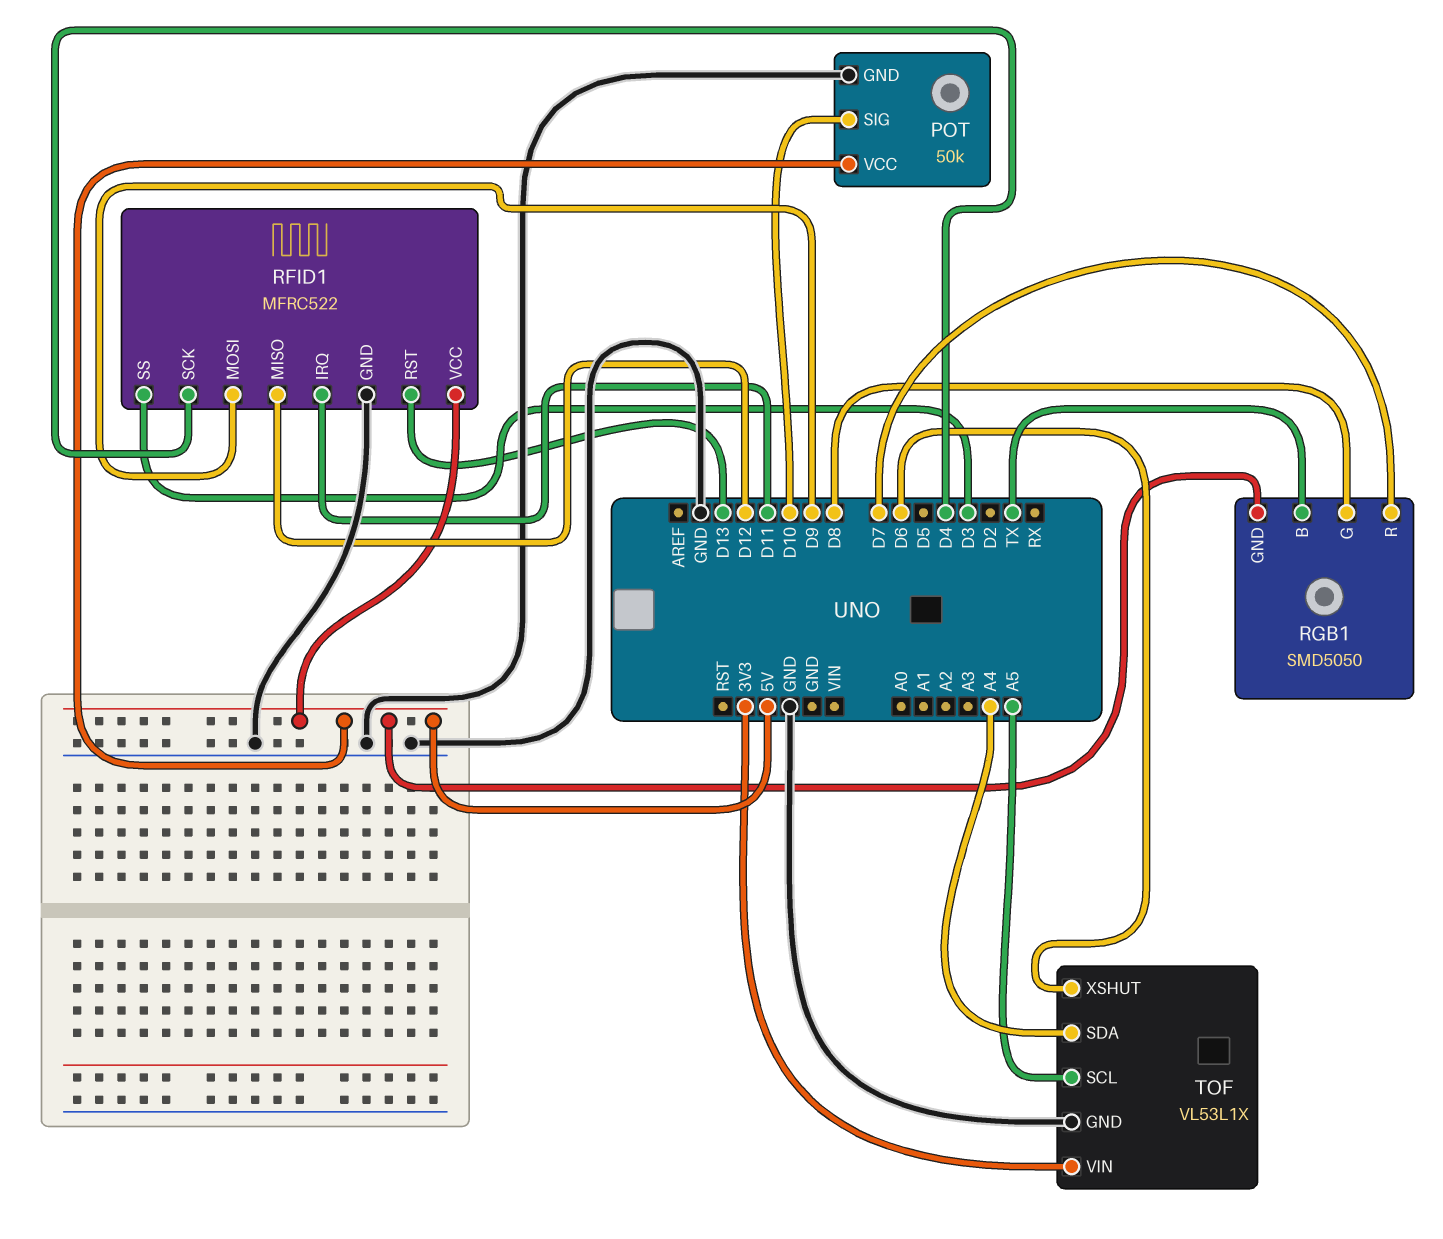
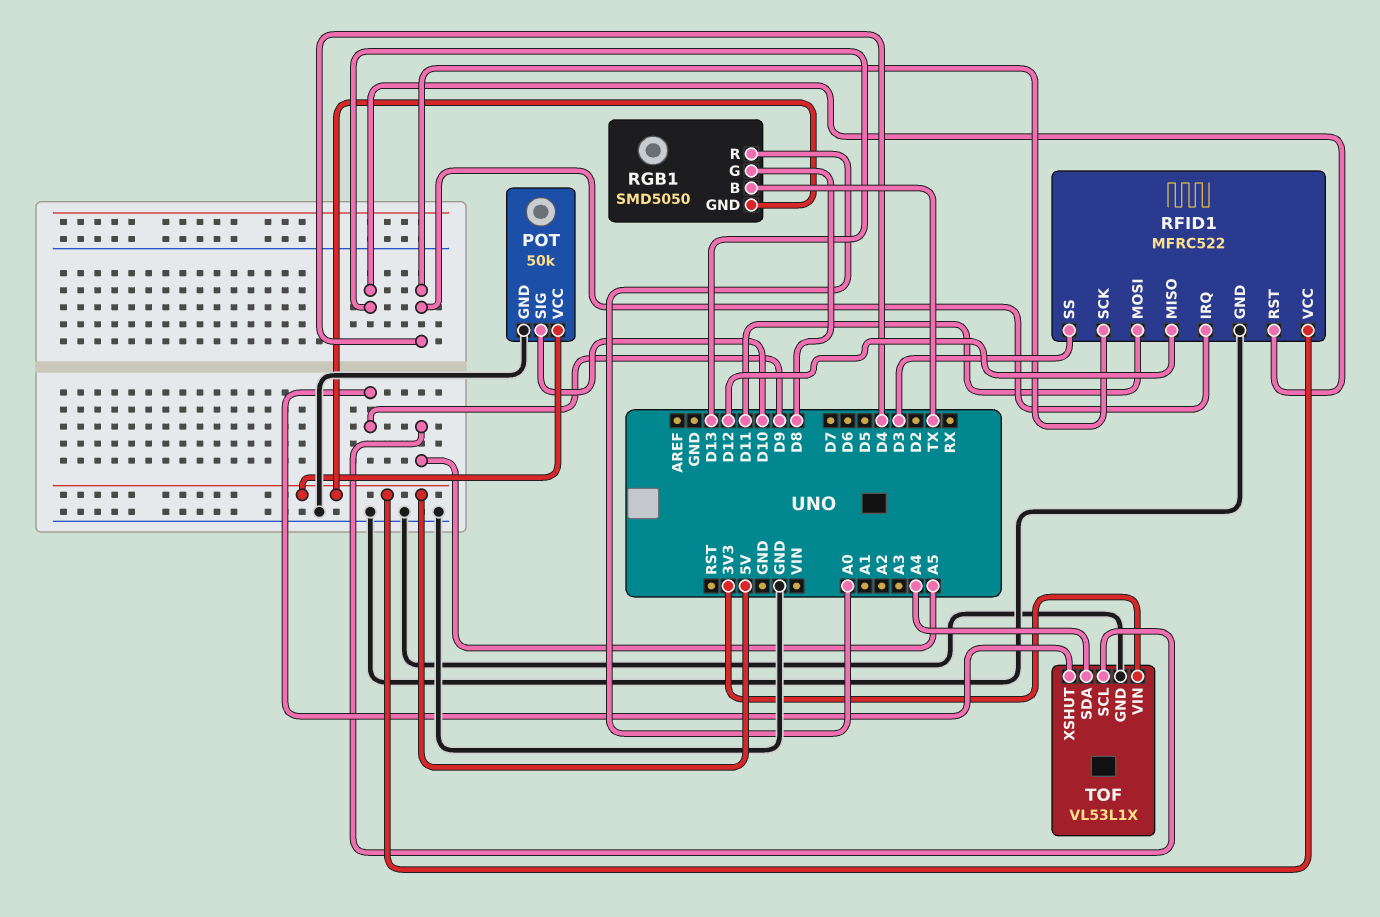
RFID1 pin IRQ: D11 -> D4
RFID1 pin MOSI: D9 -> D11
RGB1 pin R: D7 -> A0
TOF pin XSHUT: D6 -> D9

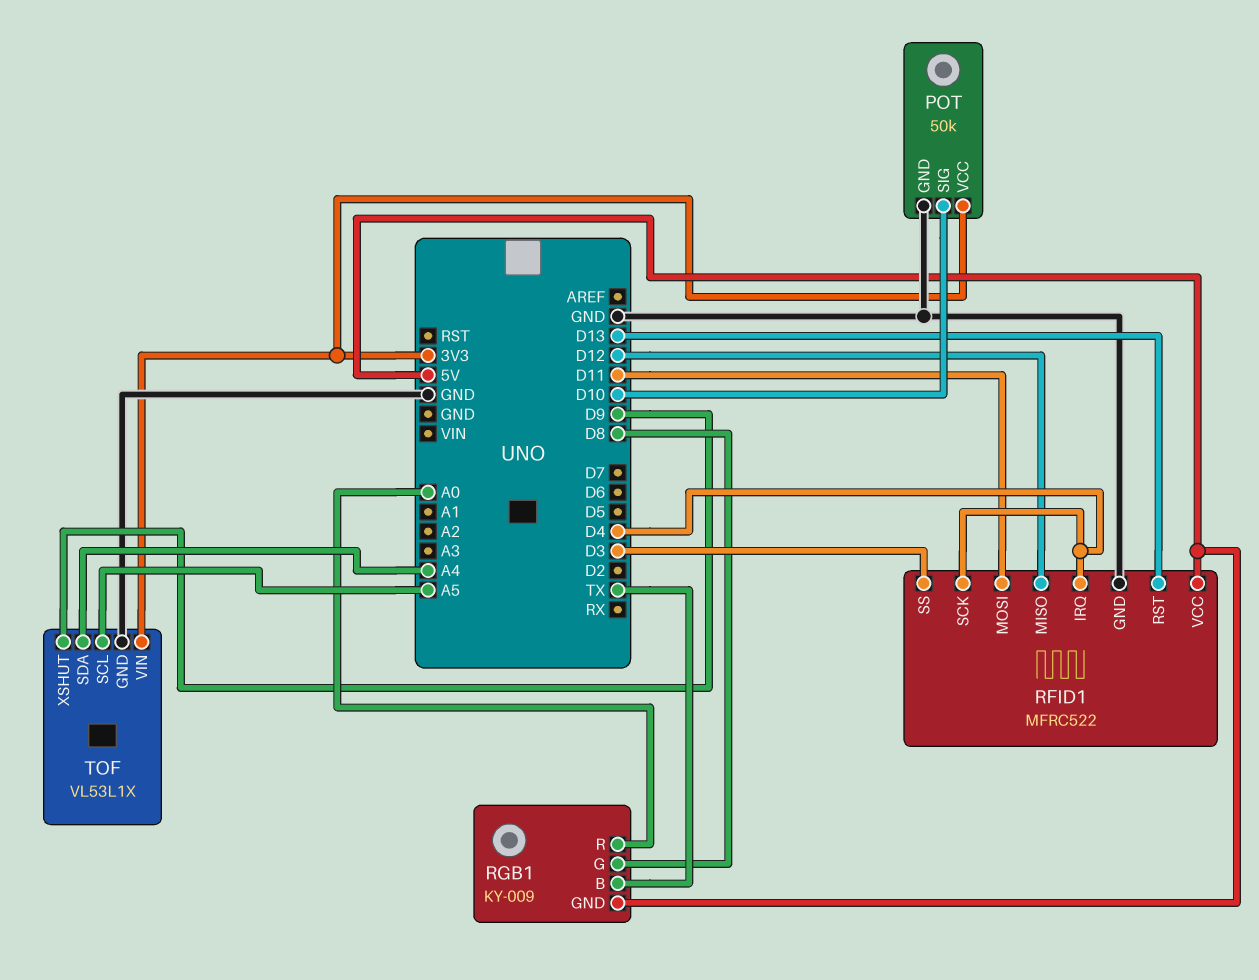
POT pin VCC: 5V -> 3V3
RGB1: SMD5050 -> KY-009

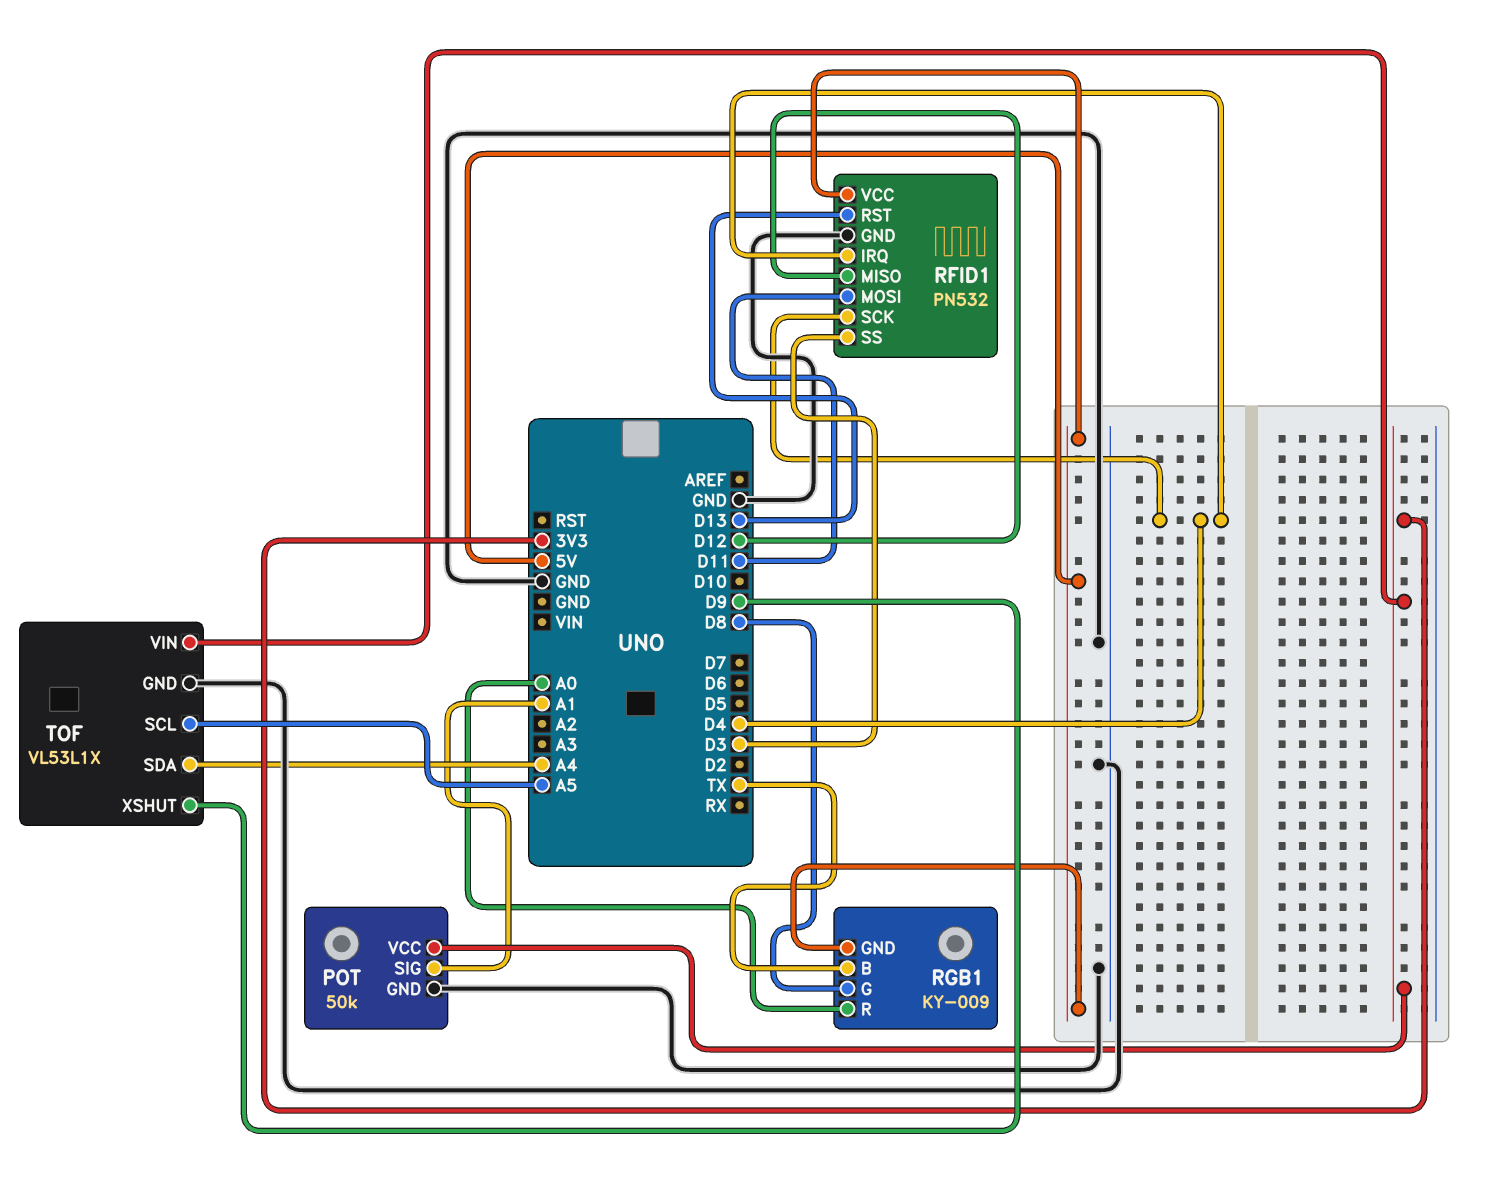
POT pin SIG: D10 -> A1
RFID1: MFRC522 -> PN532

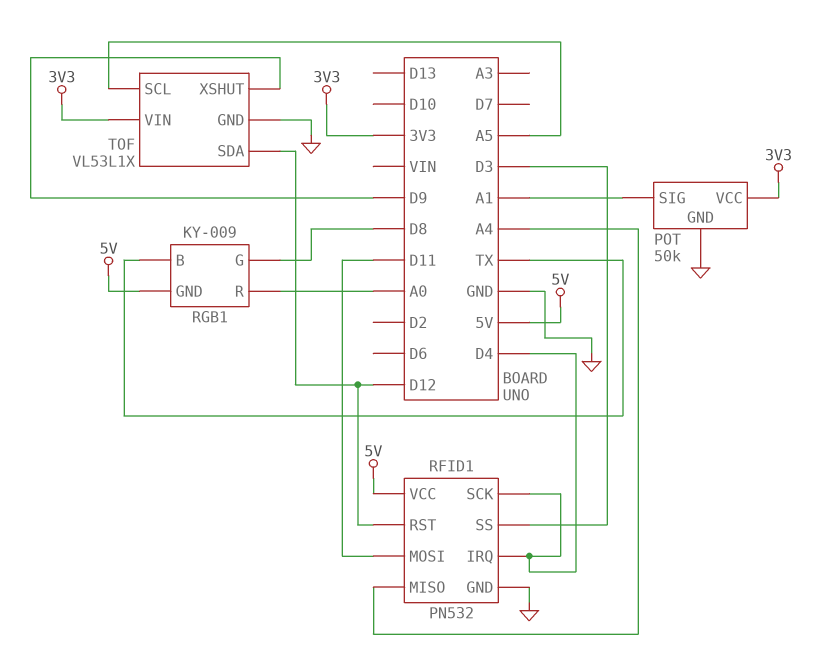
RFID1 pin MISO: D12 -> A4
RFID1 pin RST: D13 -> D12
TOF pin SDA: A4 -> D12

